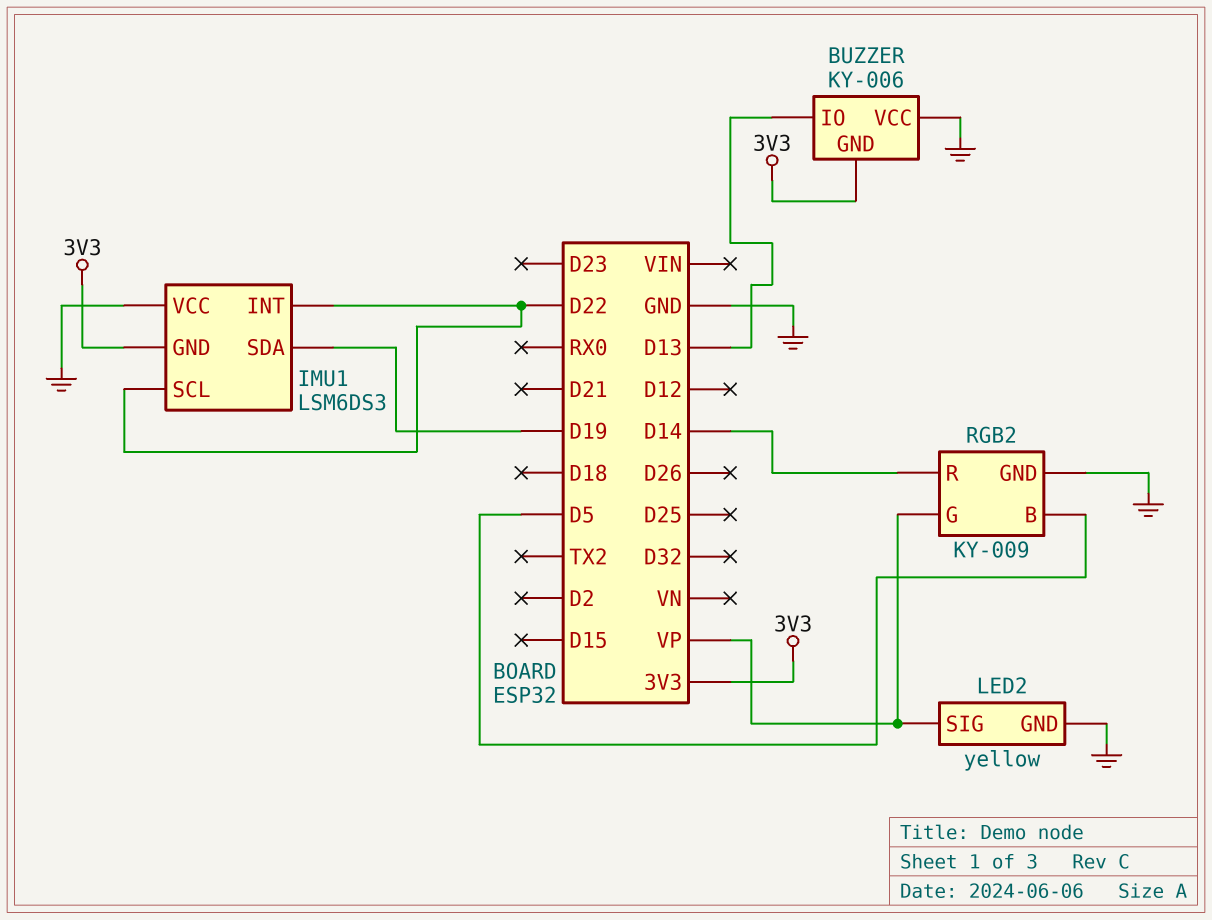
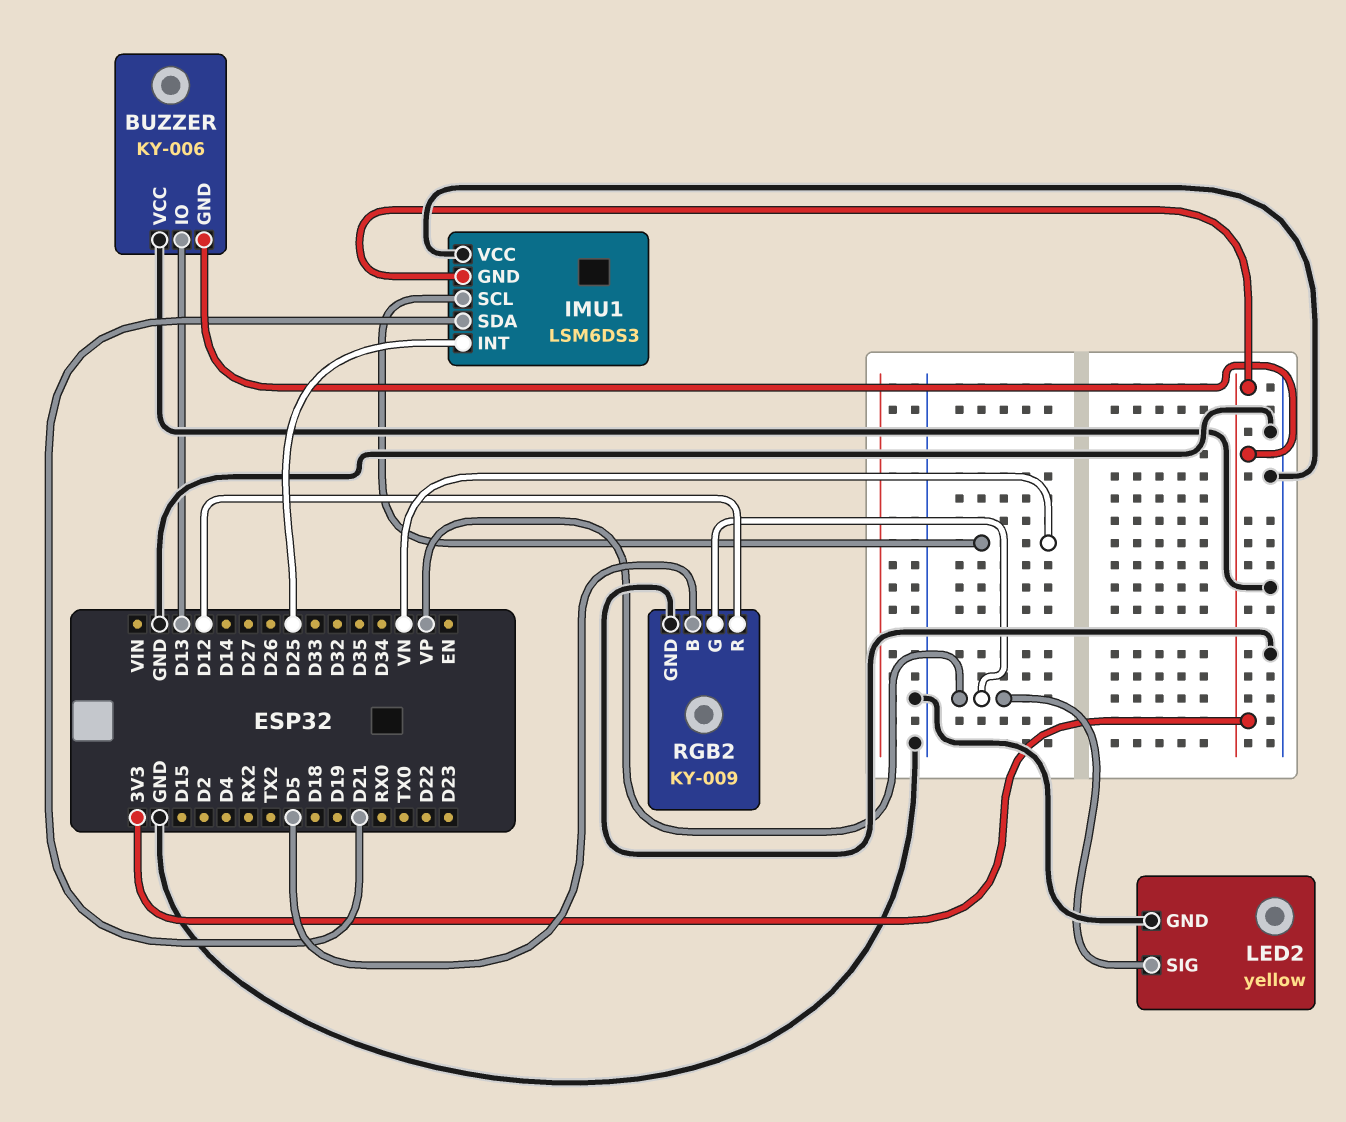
IMU1 pin INT: D22 -> D25
IMU1 pin SCL: D22 -> VN
IMU1 pin SDA: D19 -> D21
RGB2 pin R: D14 -> D12

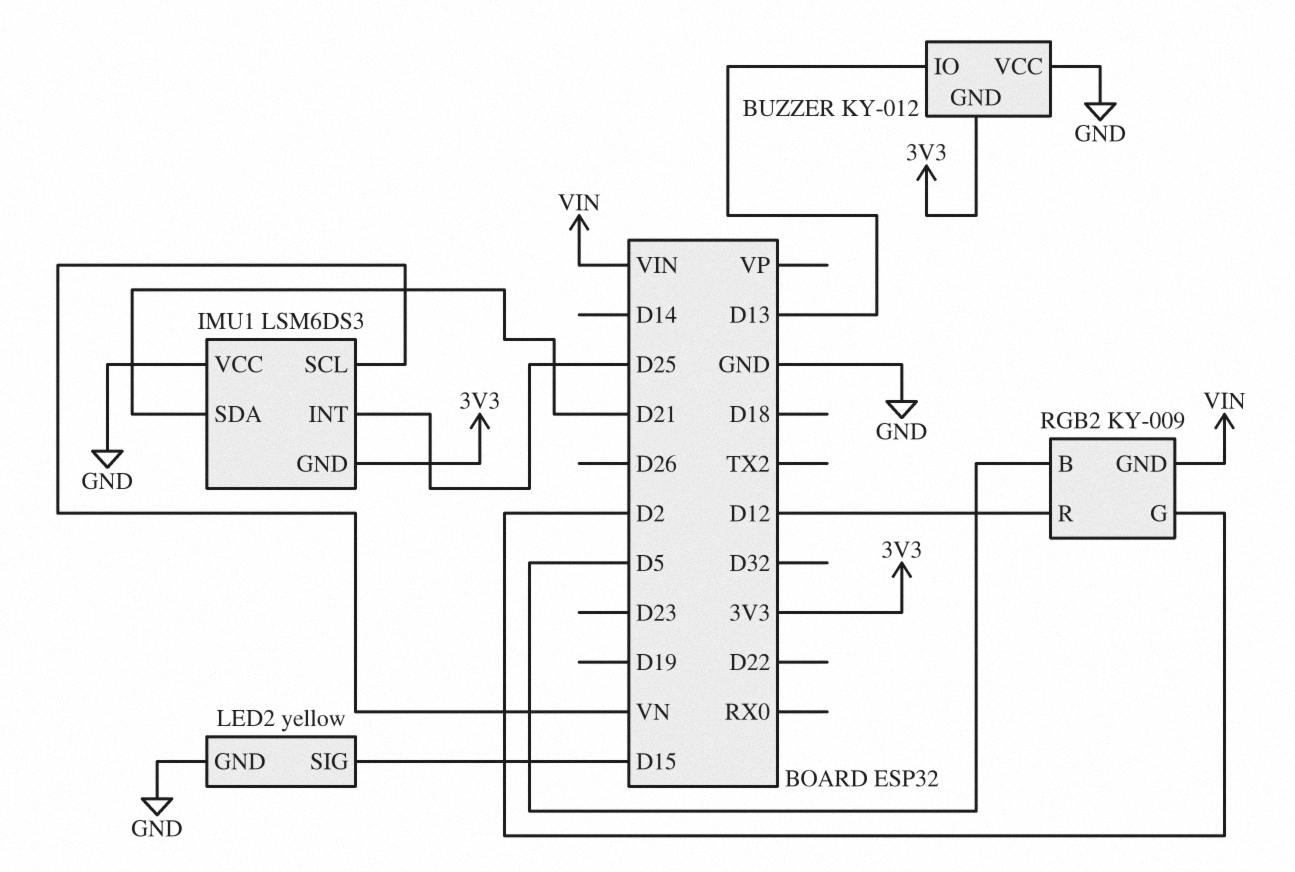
BUZZER: KY-006 -> KY-012
LED2 pin SIG: VP -> D15
RGB2 pin G: VP -> D2
RGB2 pin GND: GND -> VIN

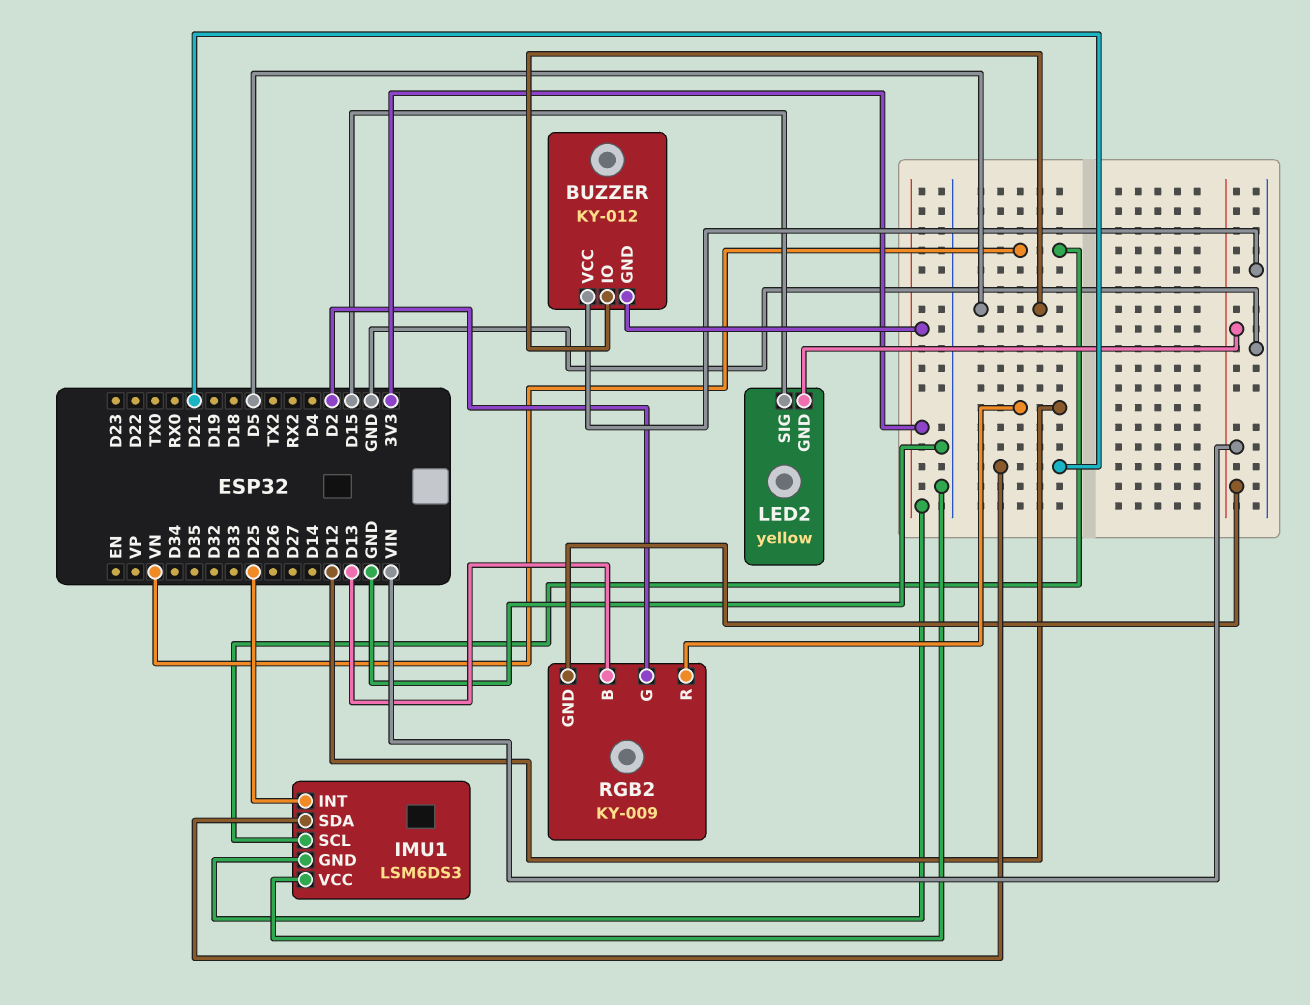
BUZZER pin IO: D13 -> D5
LED2 pin GND: GND -> VIN
RGB2 pin B: D5 -> D13

